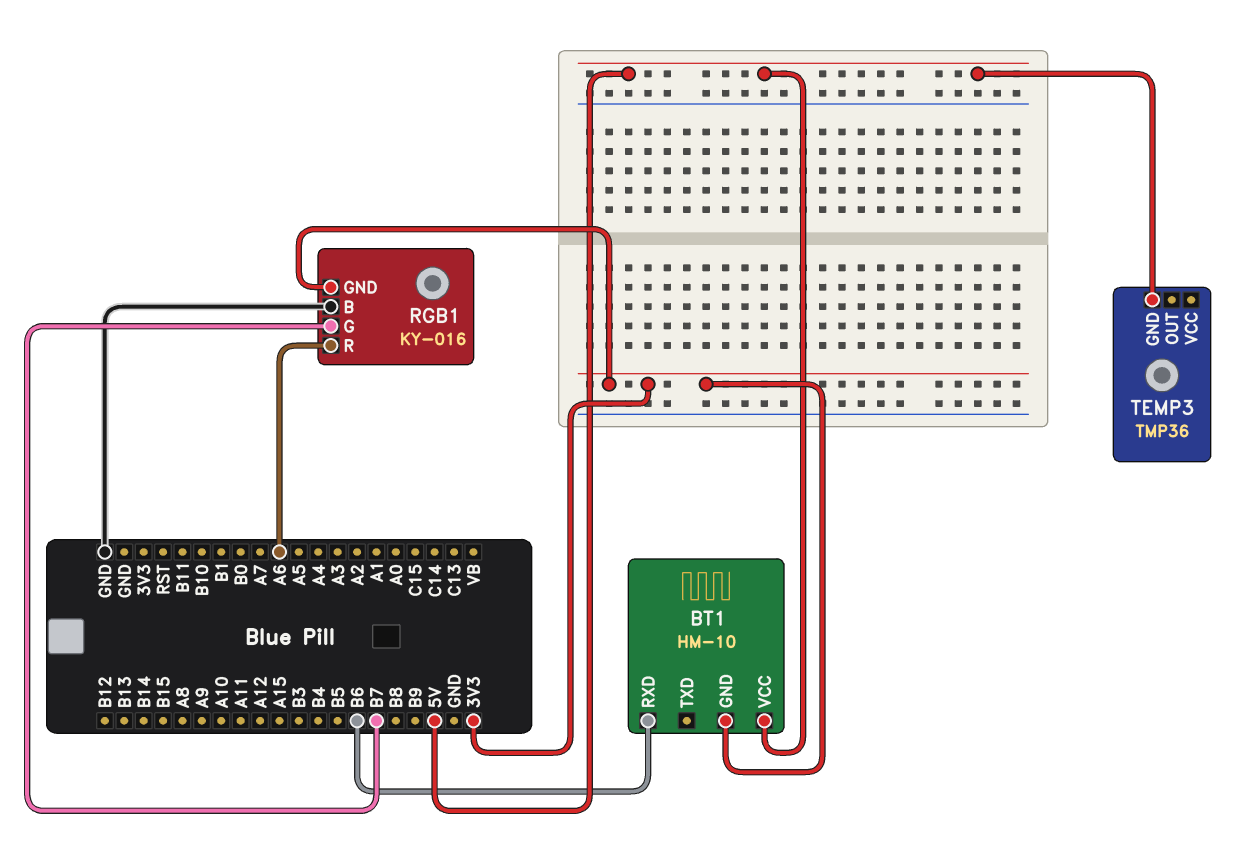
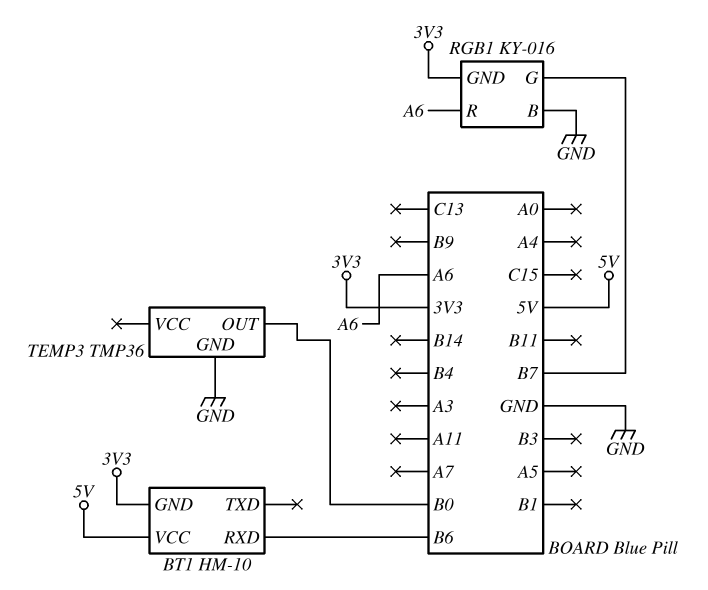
TEMP3 pin GND: 5V -> GND
TEMP3 pin OUT: none -> B0

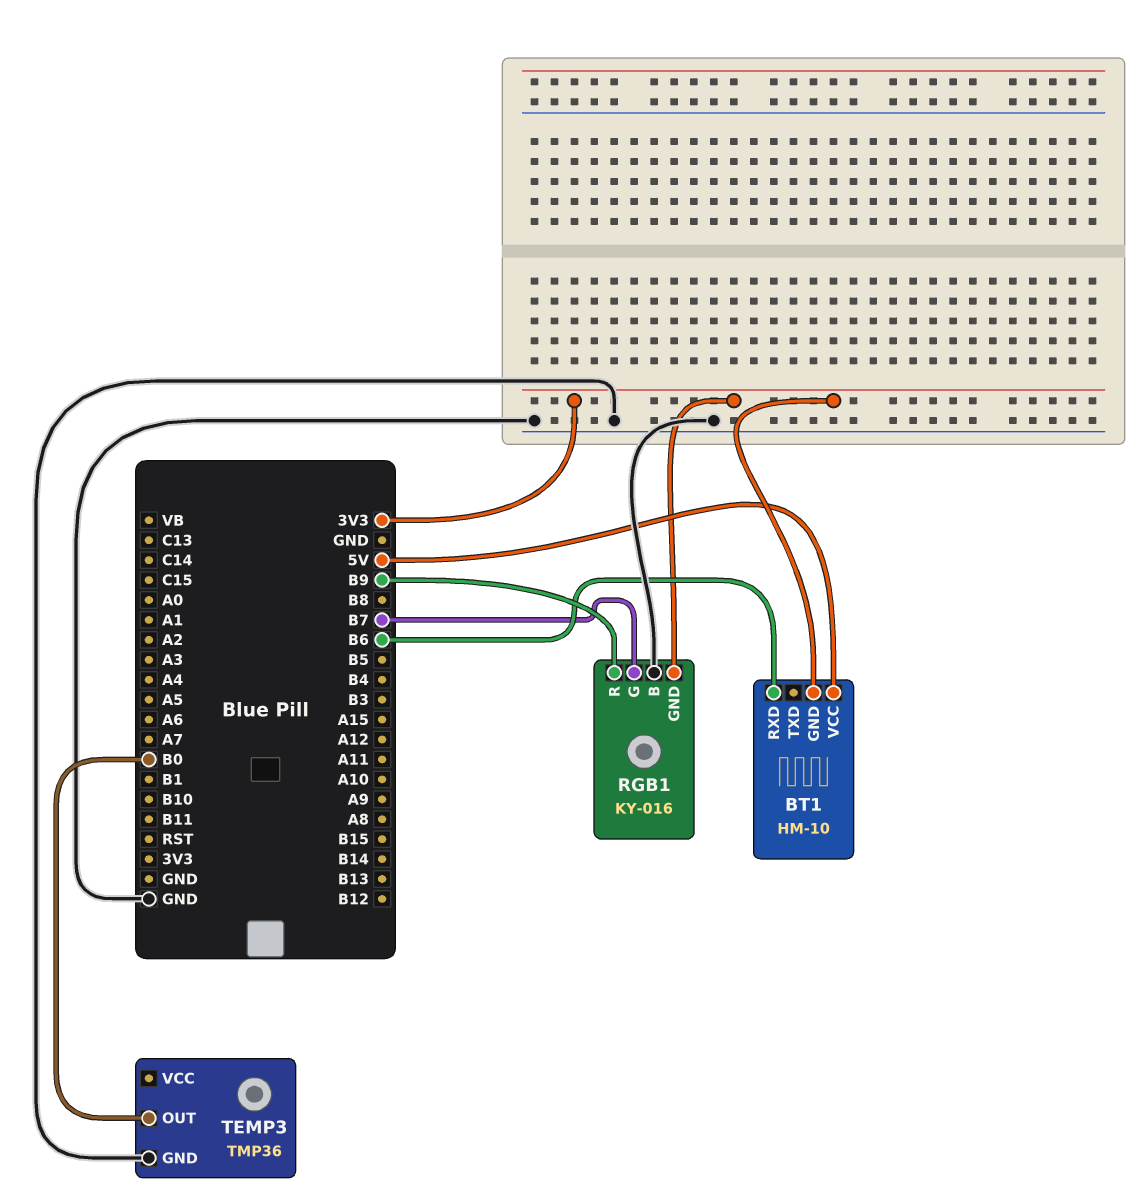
RGB1 pin R: A6 -> B9

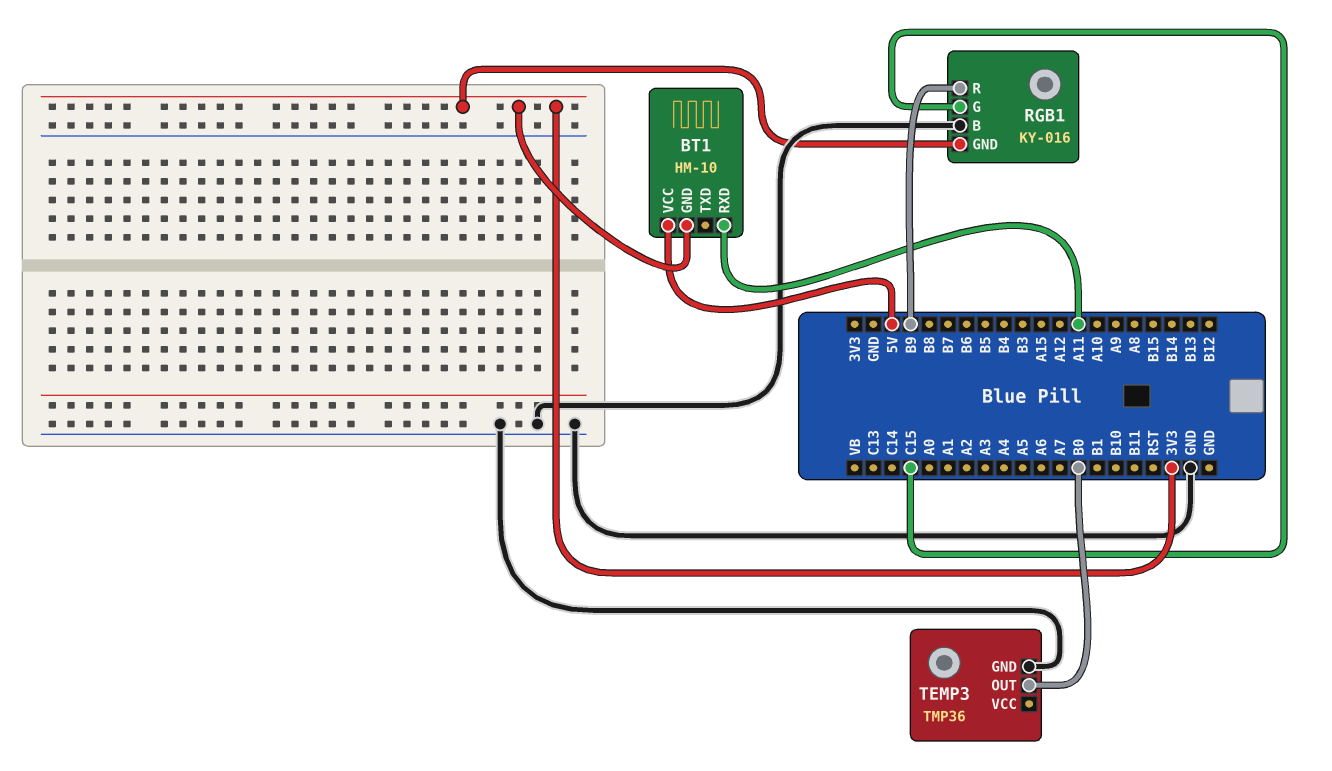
BT1 pin RXD: B6 -> A11
RGB1 pin G: B7 -> C15

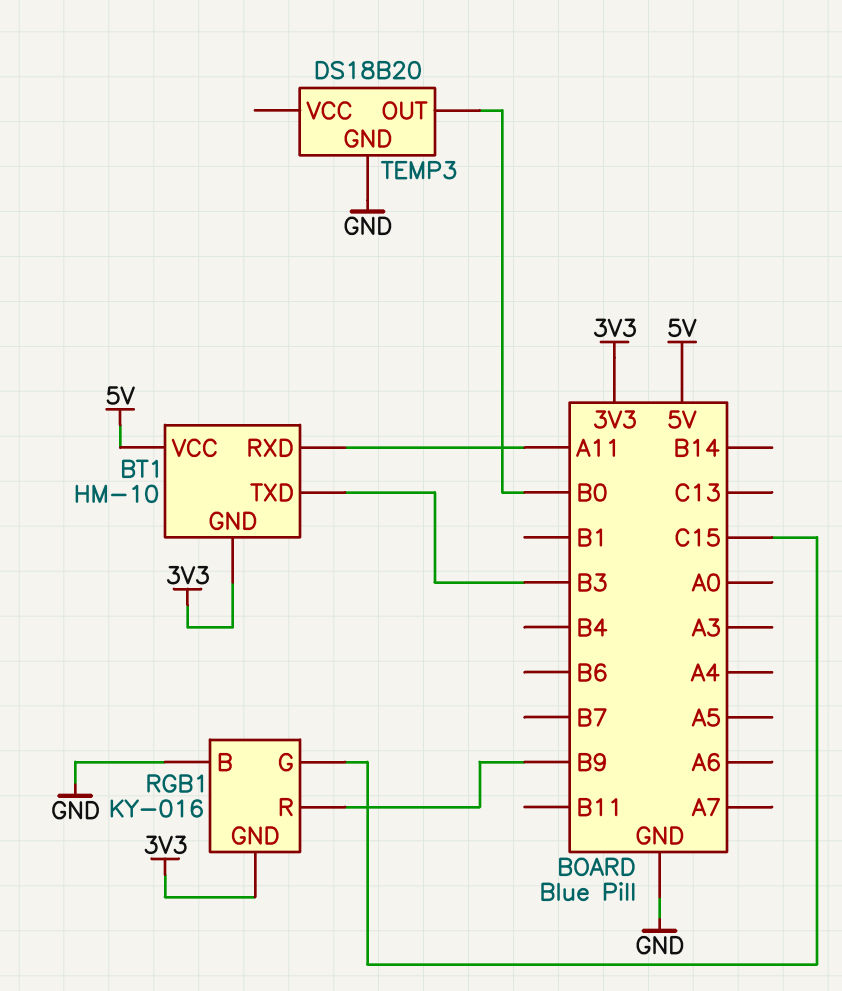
BT1 pin TXD: none -> B3
TEMP3: TMP36 -> DS18B20

